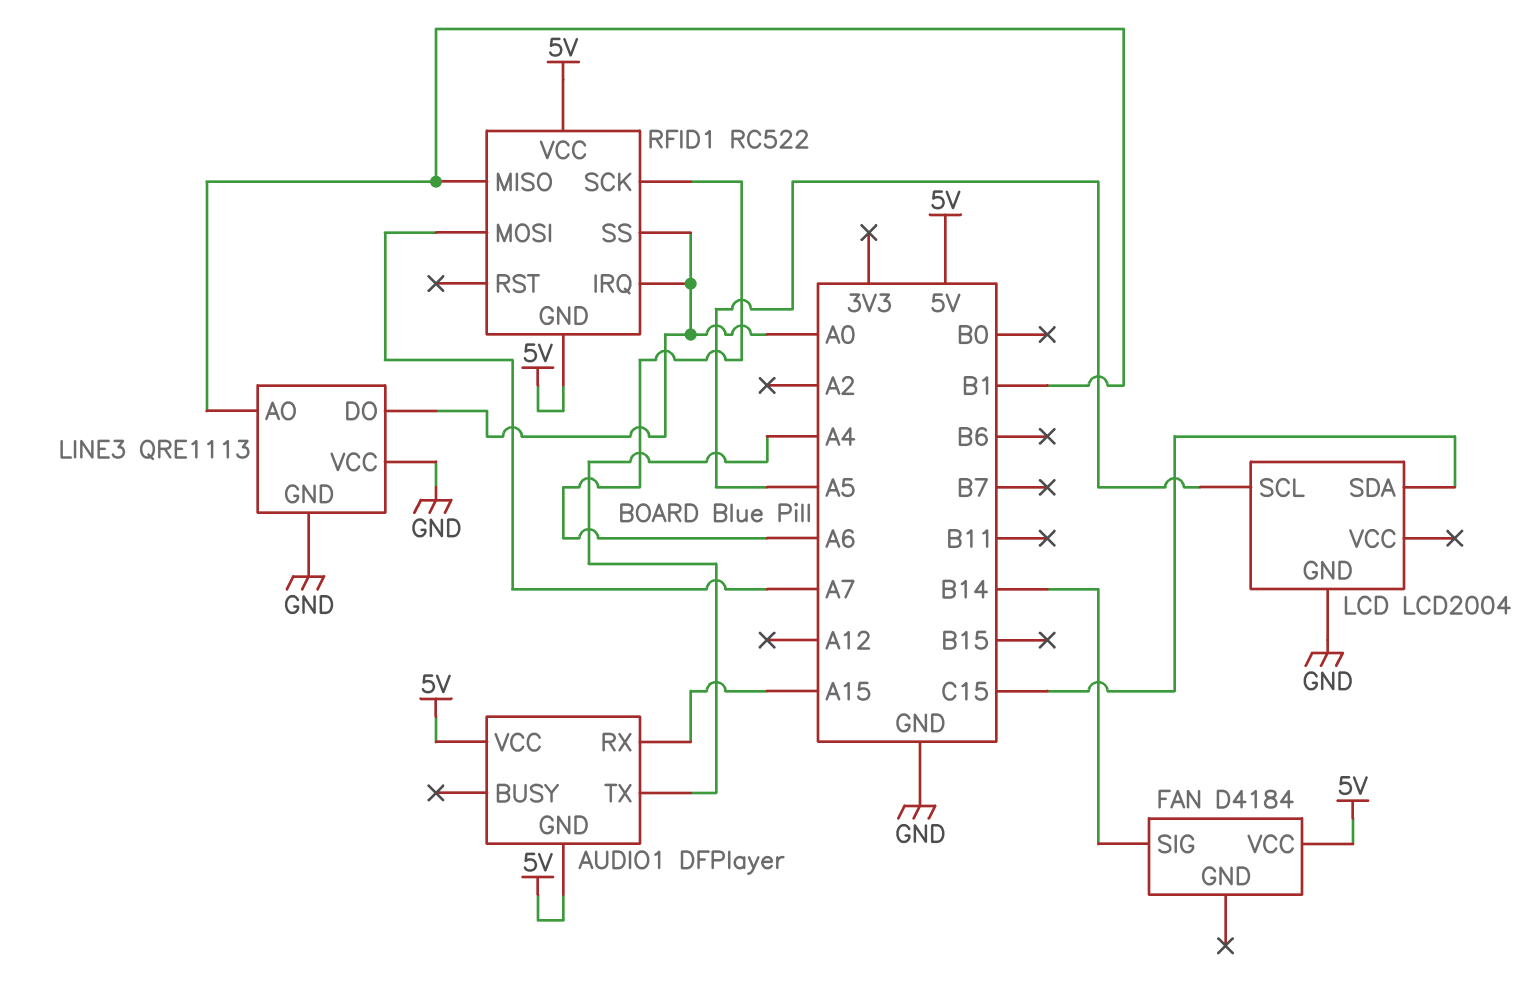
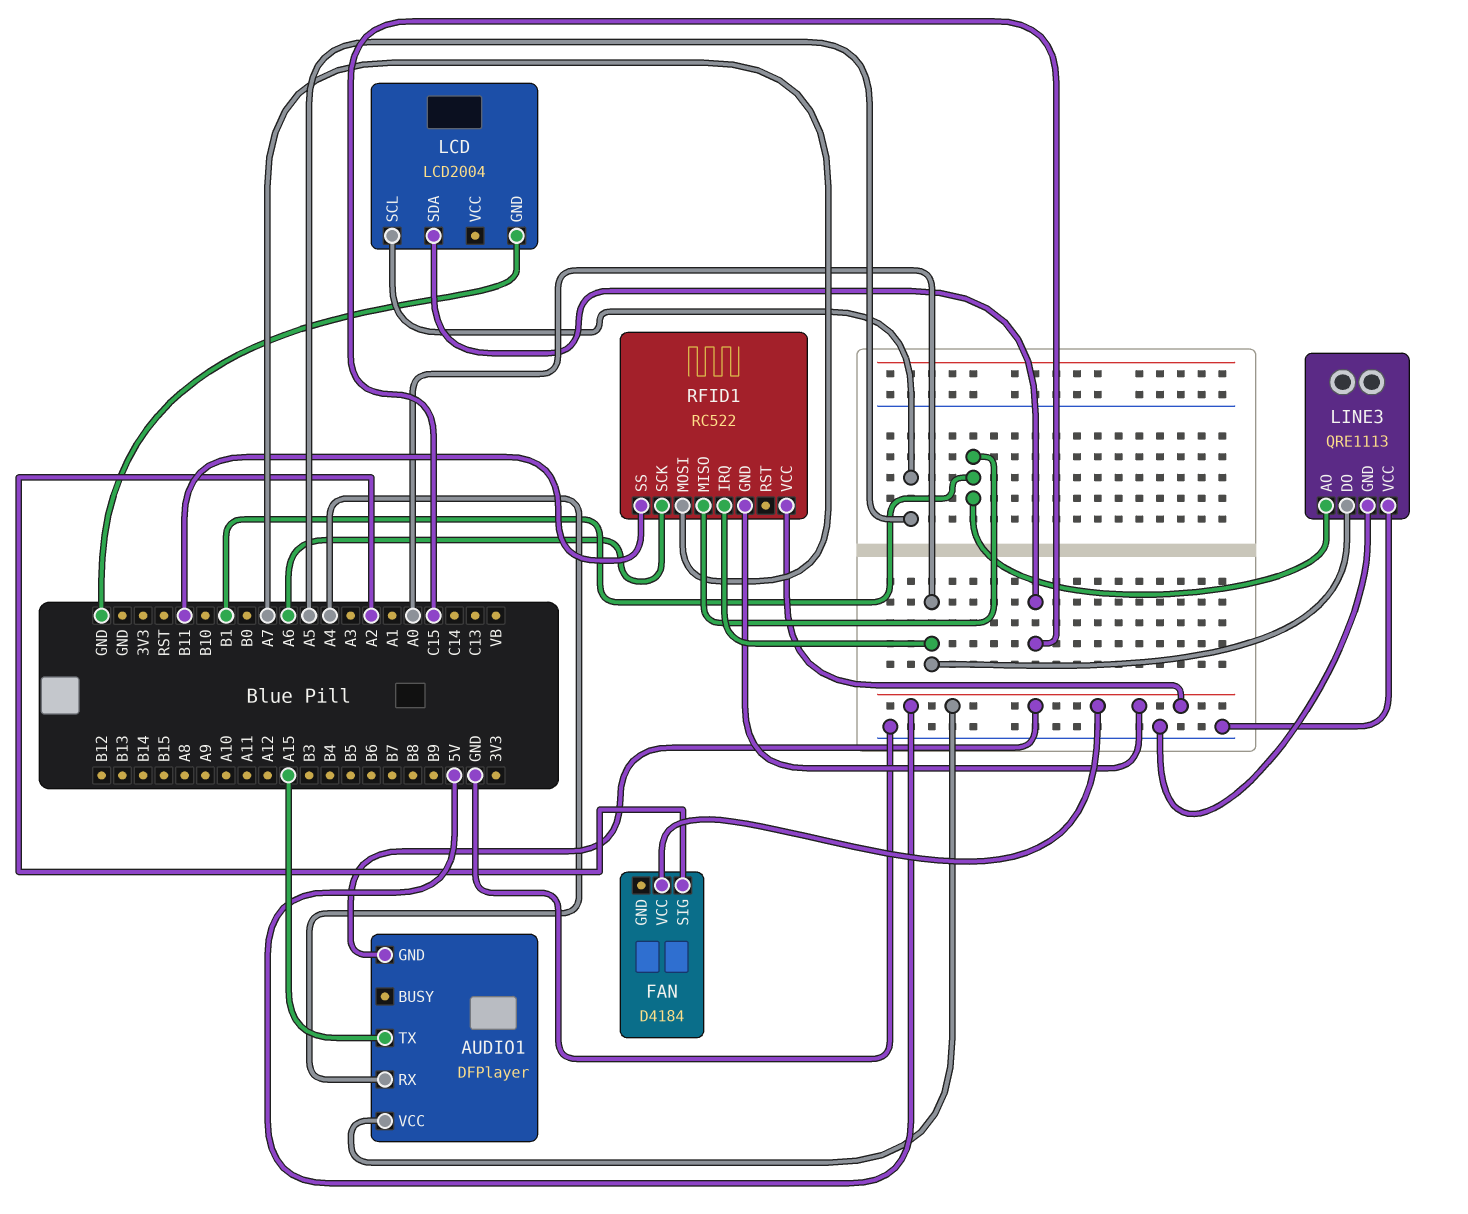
AUDIO1 pin RX: A15 -> A4
AUDIO1 pin TX: A4 -> A15
FAN pin SIG: B14 -> A2
RFID1 pin SS: A0 -> B11

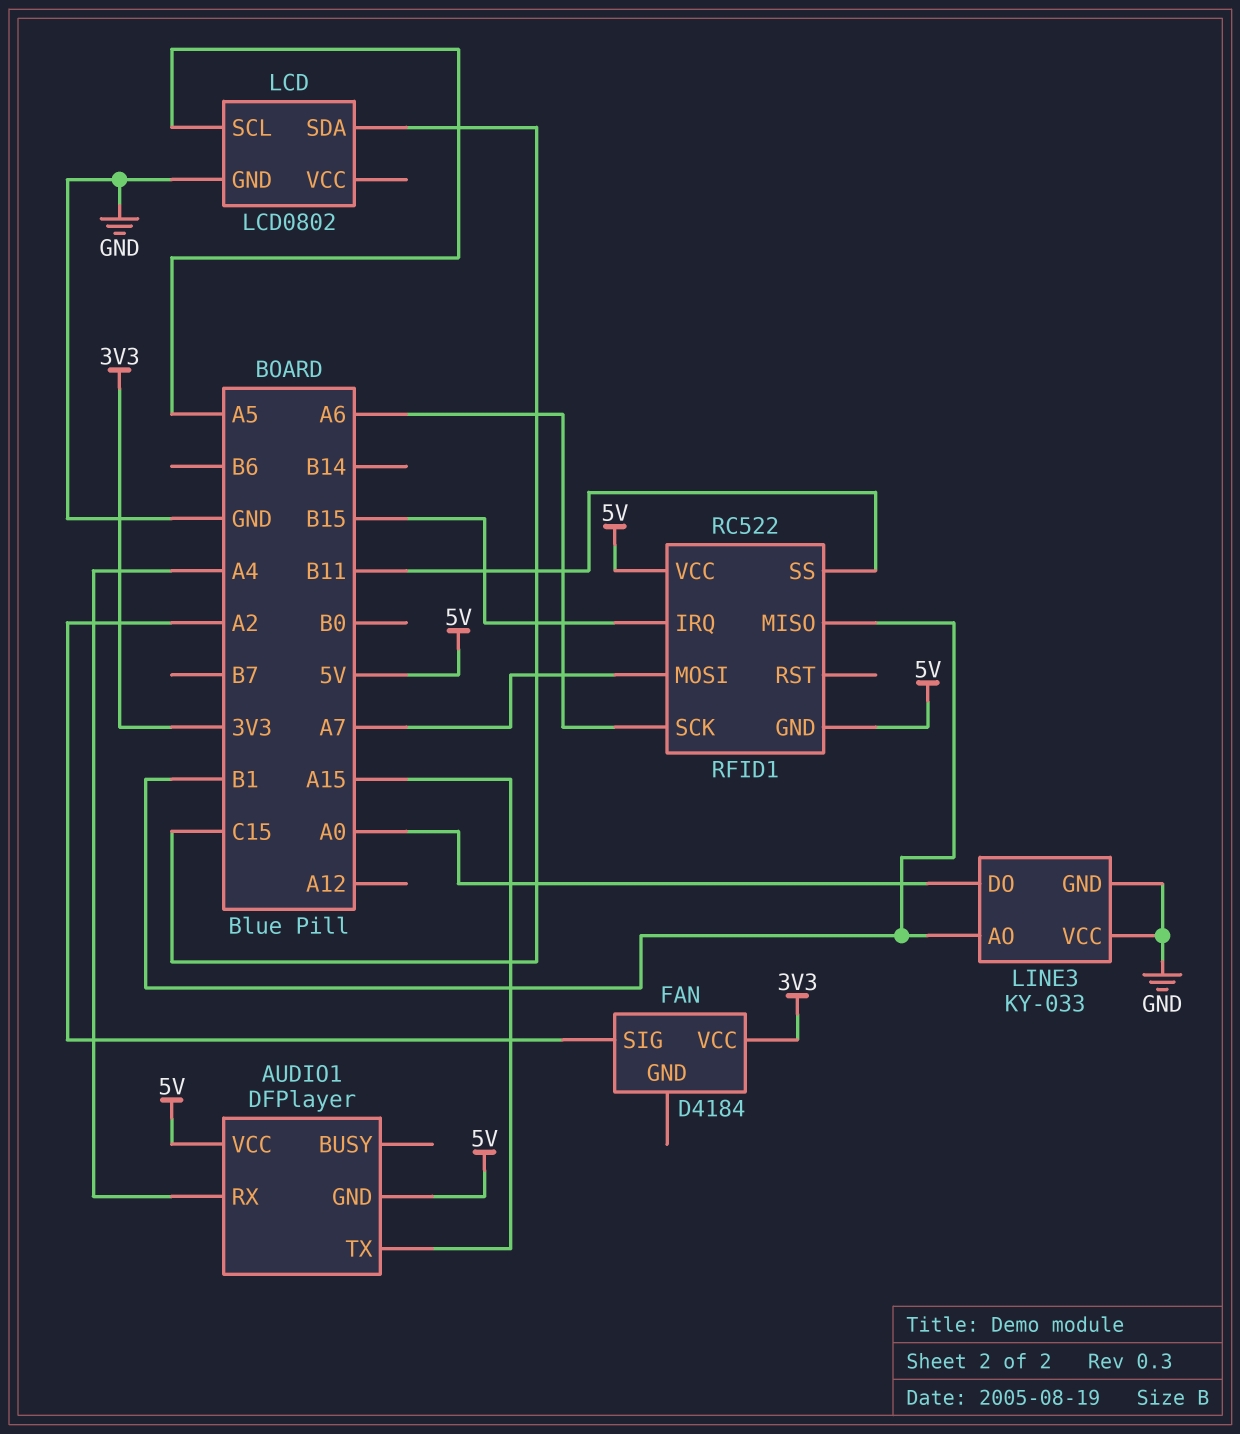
FAN pin VCC: 5V -> 3V3
LCD: LCD2004 -> LCD0802
LINE3: QRE1113 -> KY-033
RFID1 pin IRQ: A0 -> B15

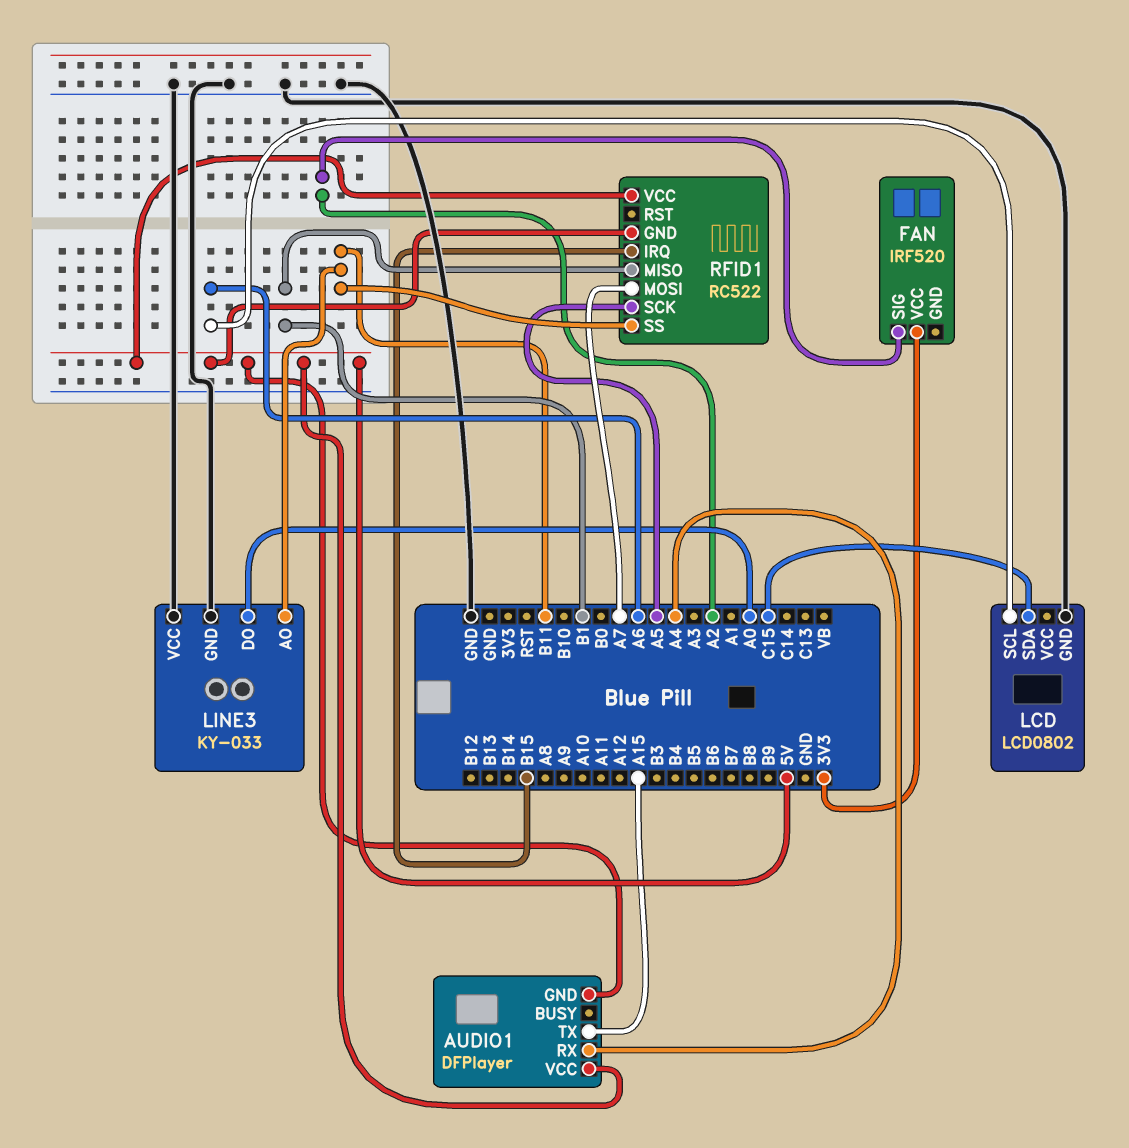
FAN: D4184 -> IRF520
LCD pin SCL: A5 -> A6
LINE3 pin AO: B1 -> B11
RFID1 pin SCK: A6 -> A5

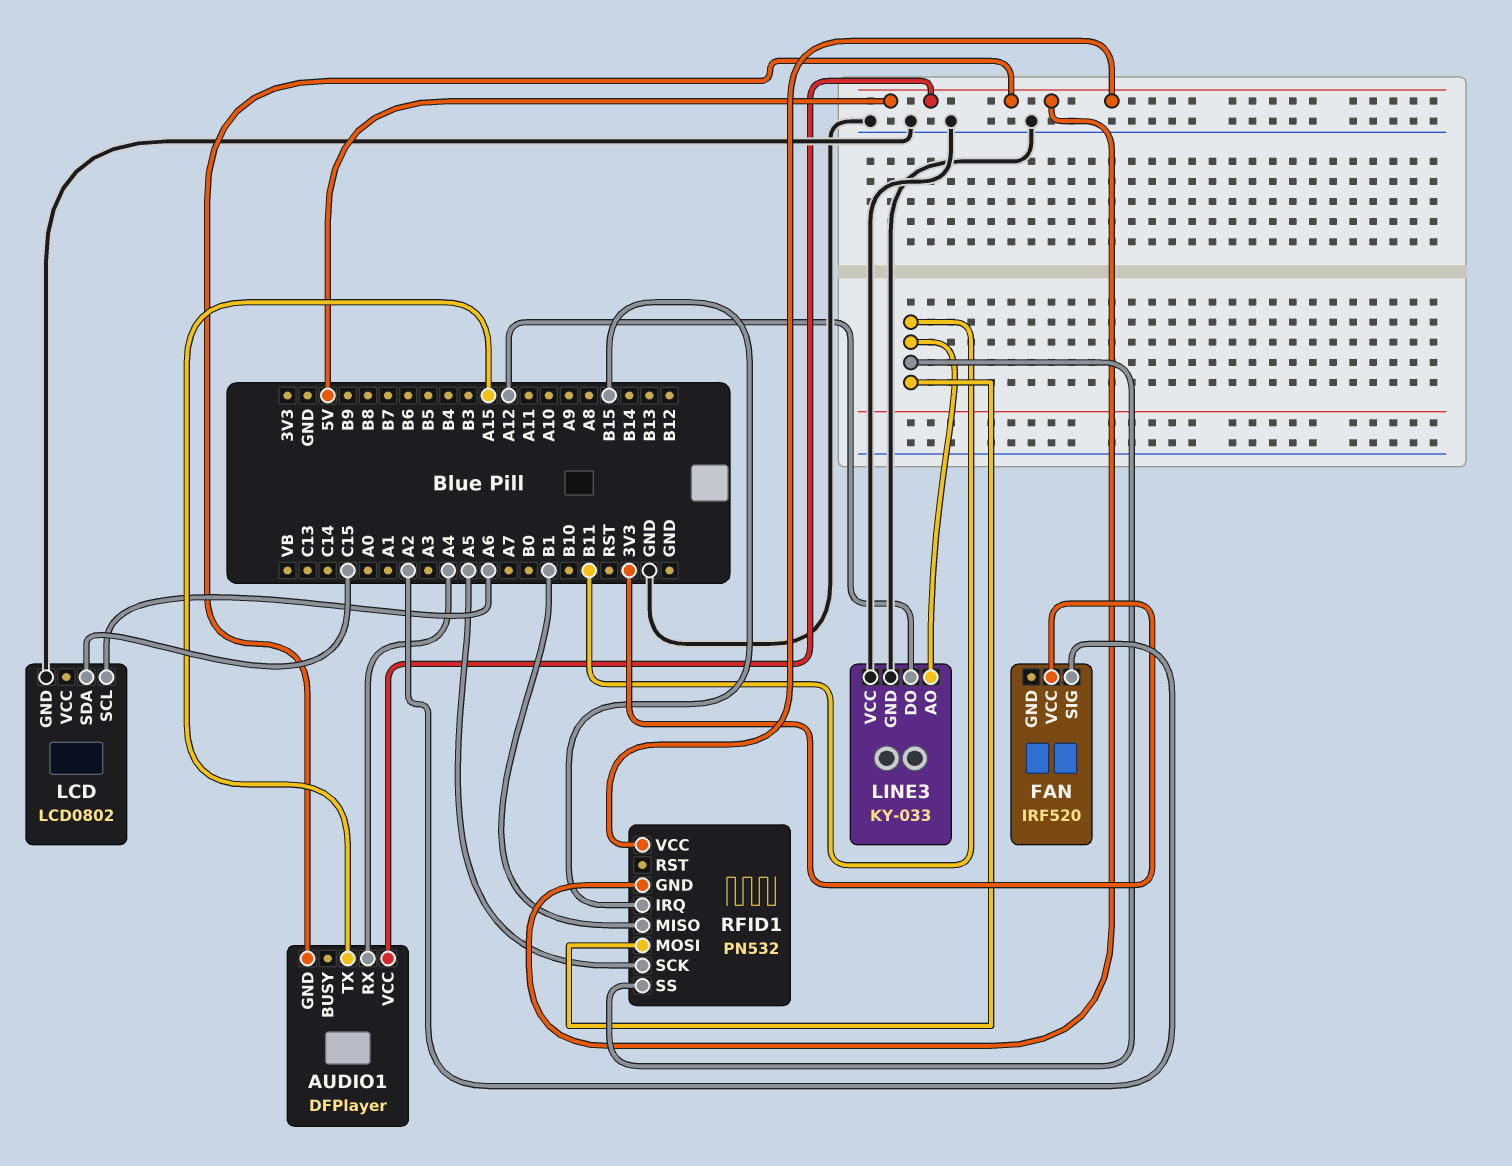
LINE3 pin DO: A0 -> A12
RFID1: RC522 -> PN532
RFID1 pin MOSI: A7 -> B11

